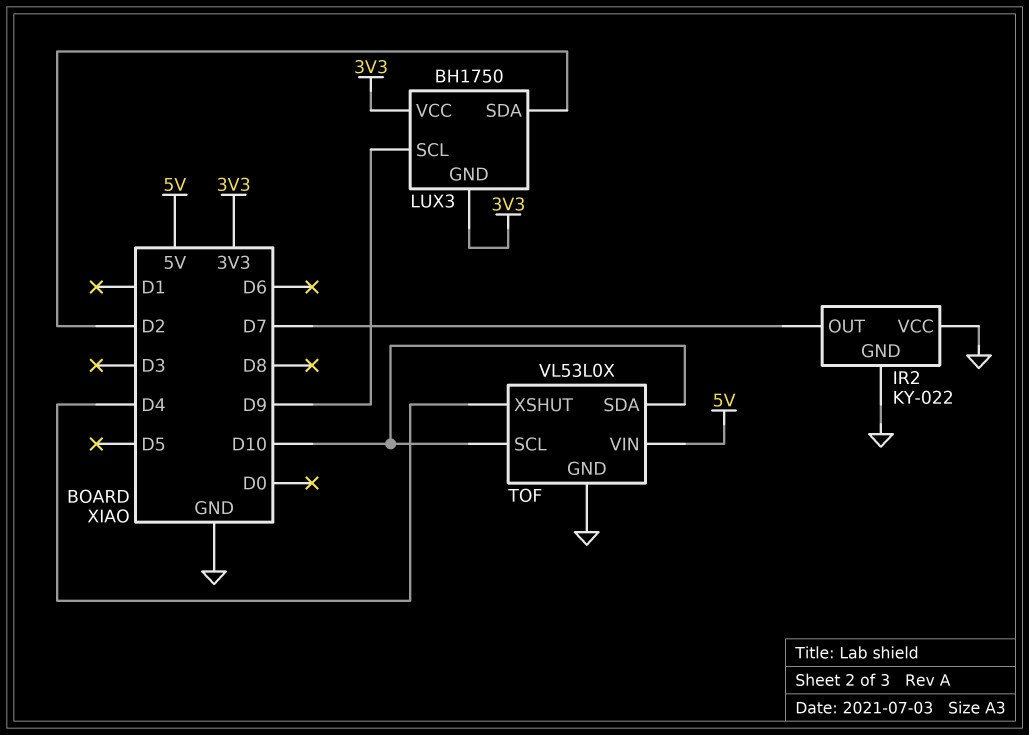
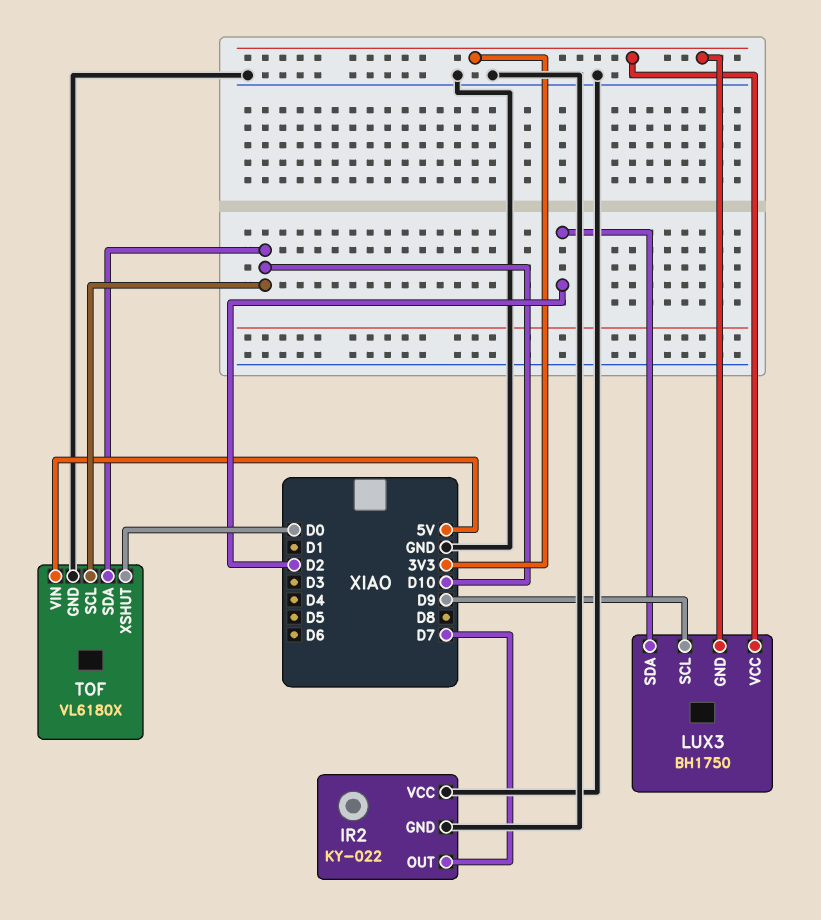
TOF: VL53L0X -> VL6180X
TOF pin XSHUT: D4 -> D0

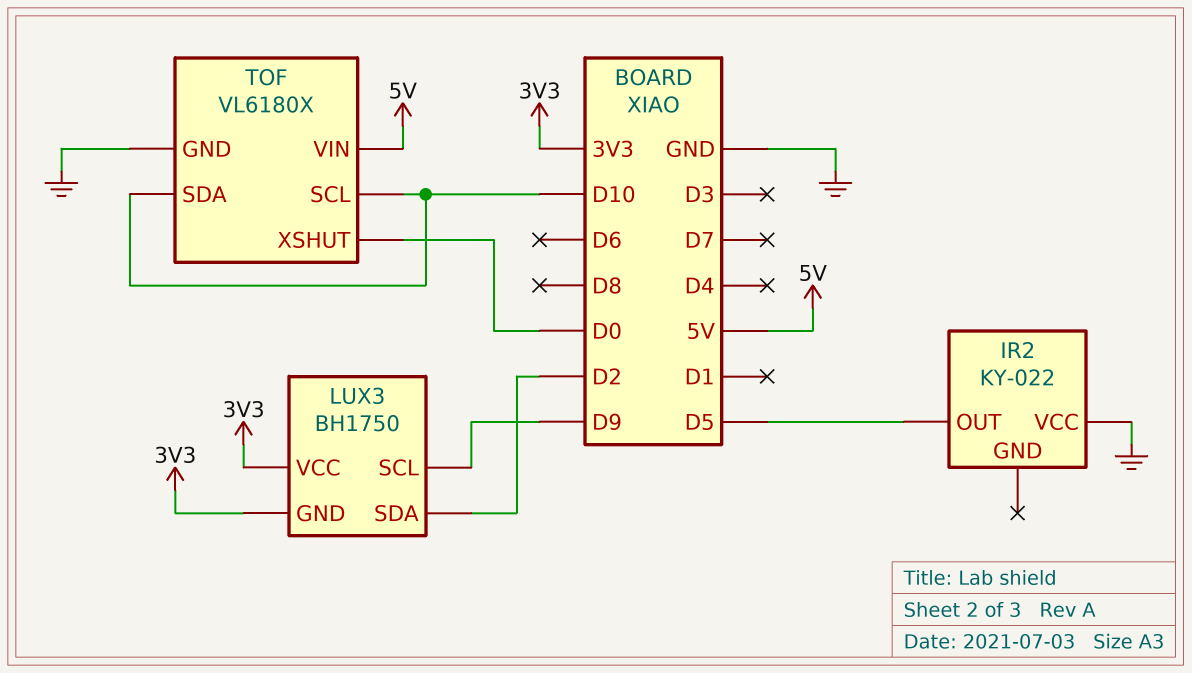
IR2 pin GND: GND -> none
IR2 pin OUT: D7 -> D5

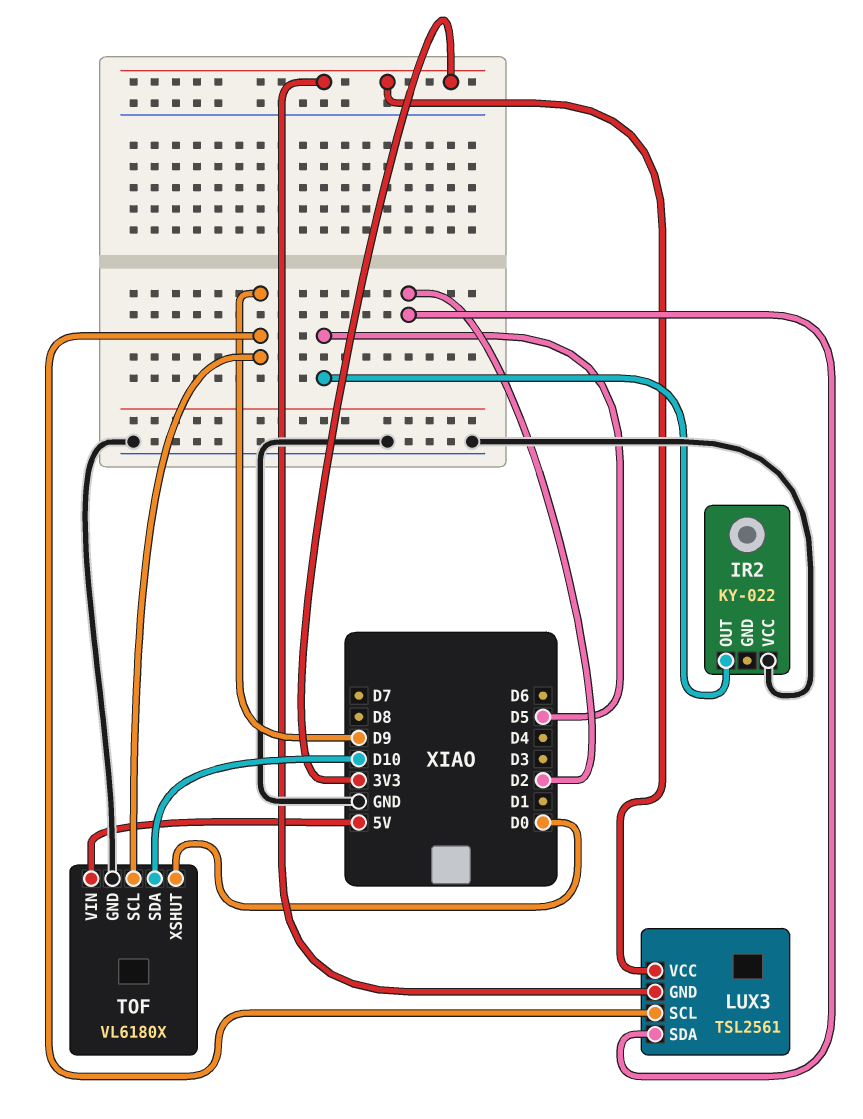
LUX3: BH1750 -> TSL2561
TOF pin SCL: D10 -> D9

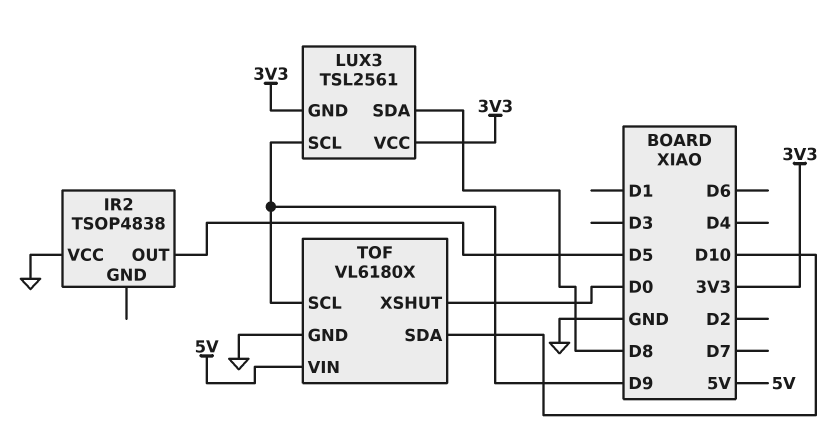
IR2: KY-022 -> TSOP4838
LUX3 pin SDA: D2 -> D8

